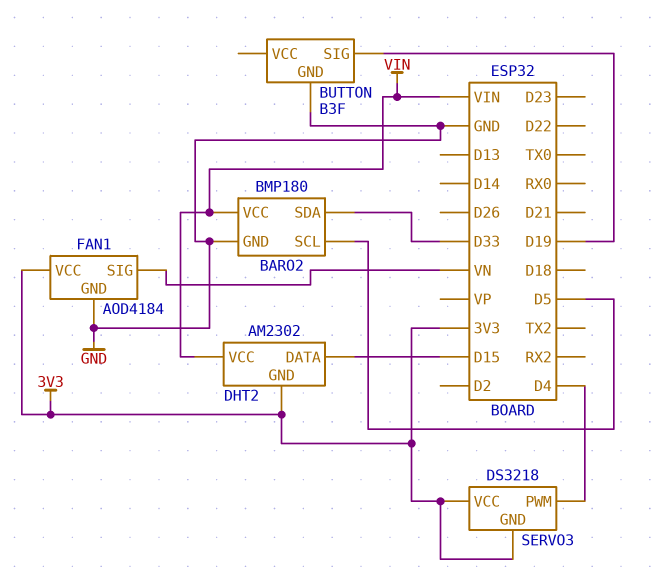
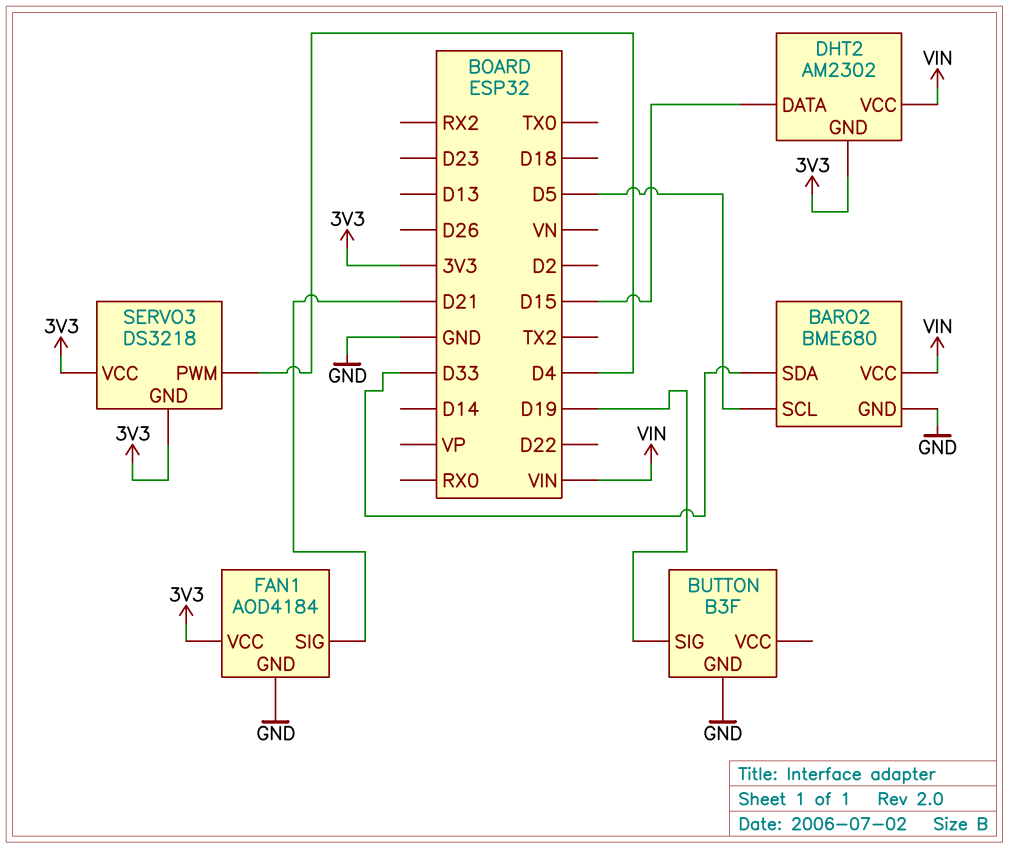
BARO2: BMP180 -> BME680
FAN1 pin SIG: VN -> D21

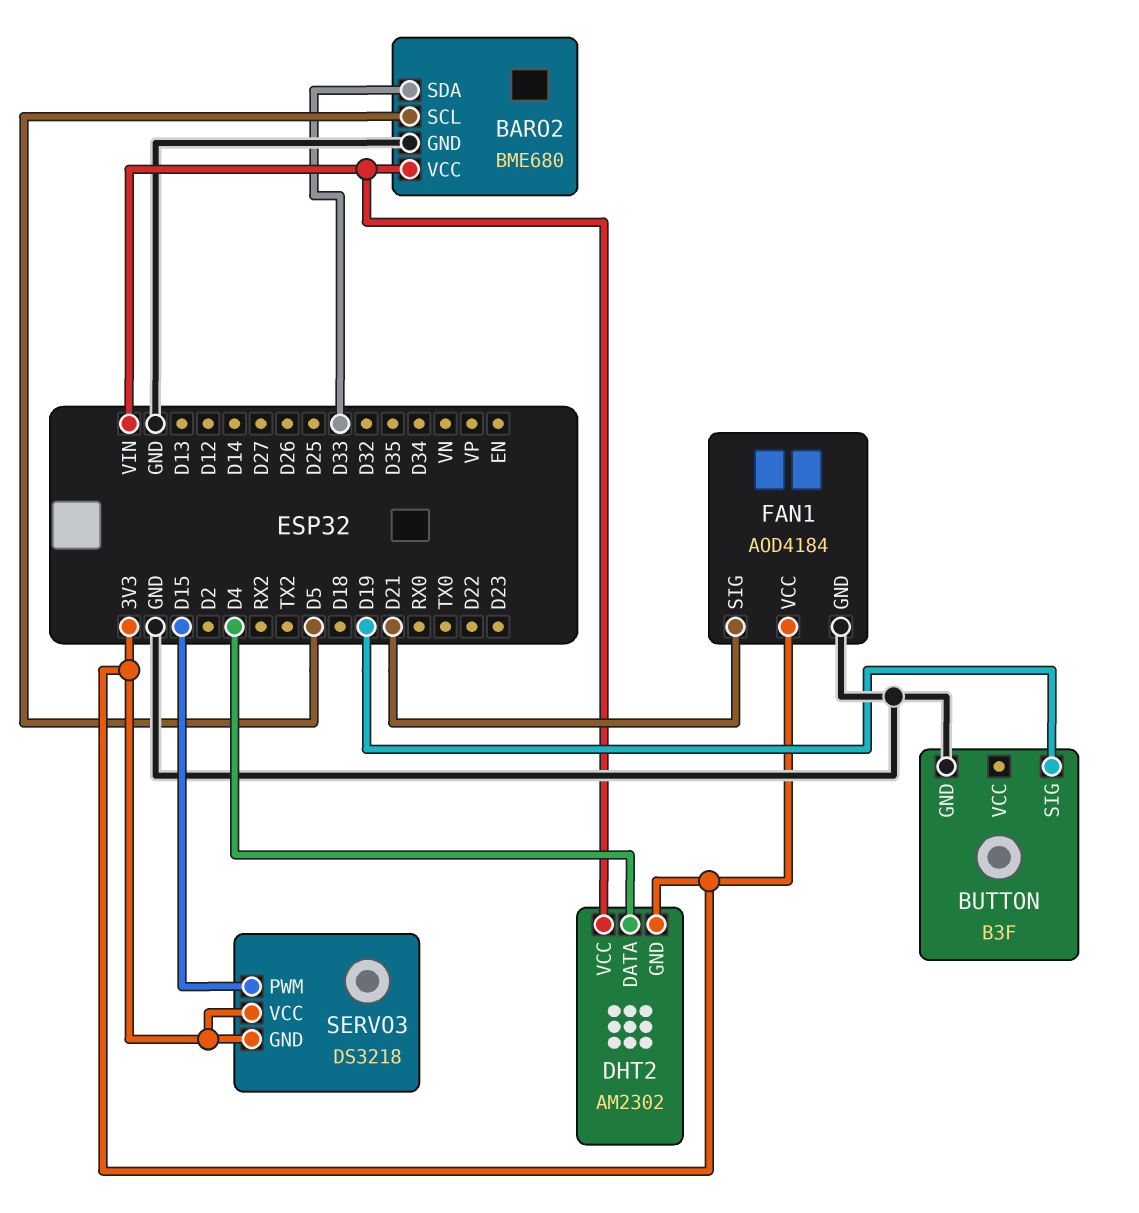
DHT2 pin DATA: D15 -> D4
SERVO3 pin PWM: D4 -> D15

